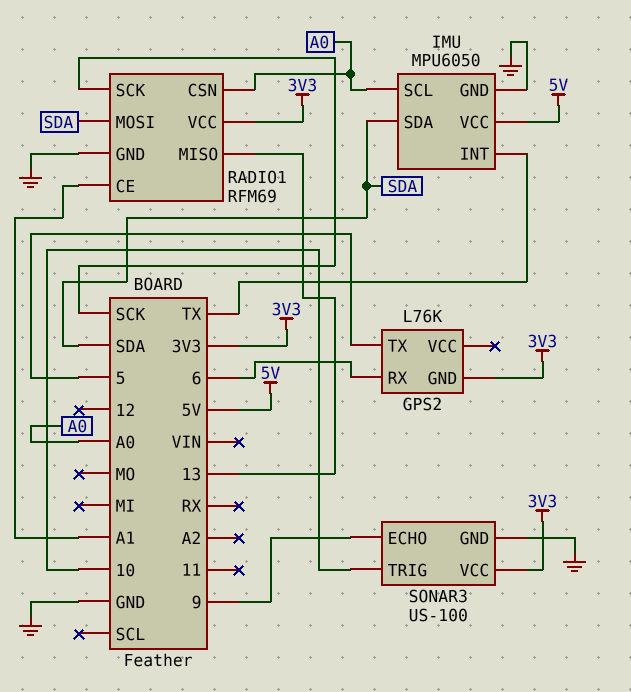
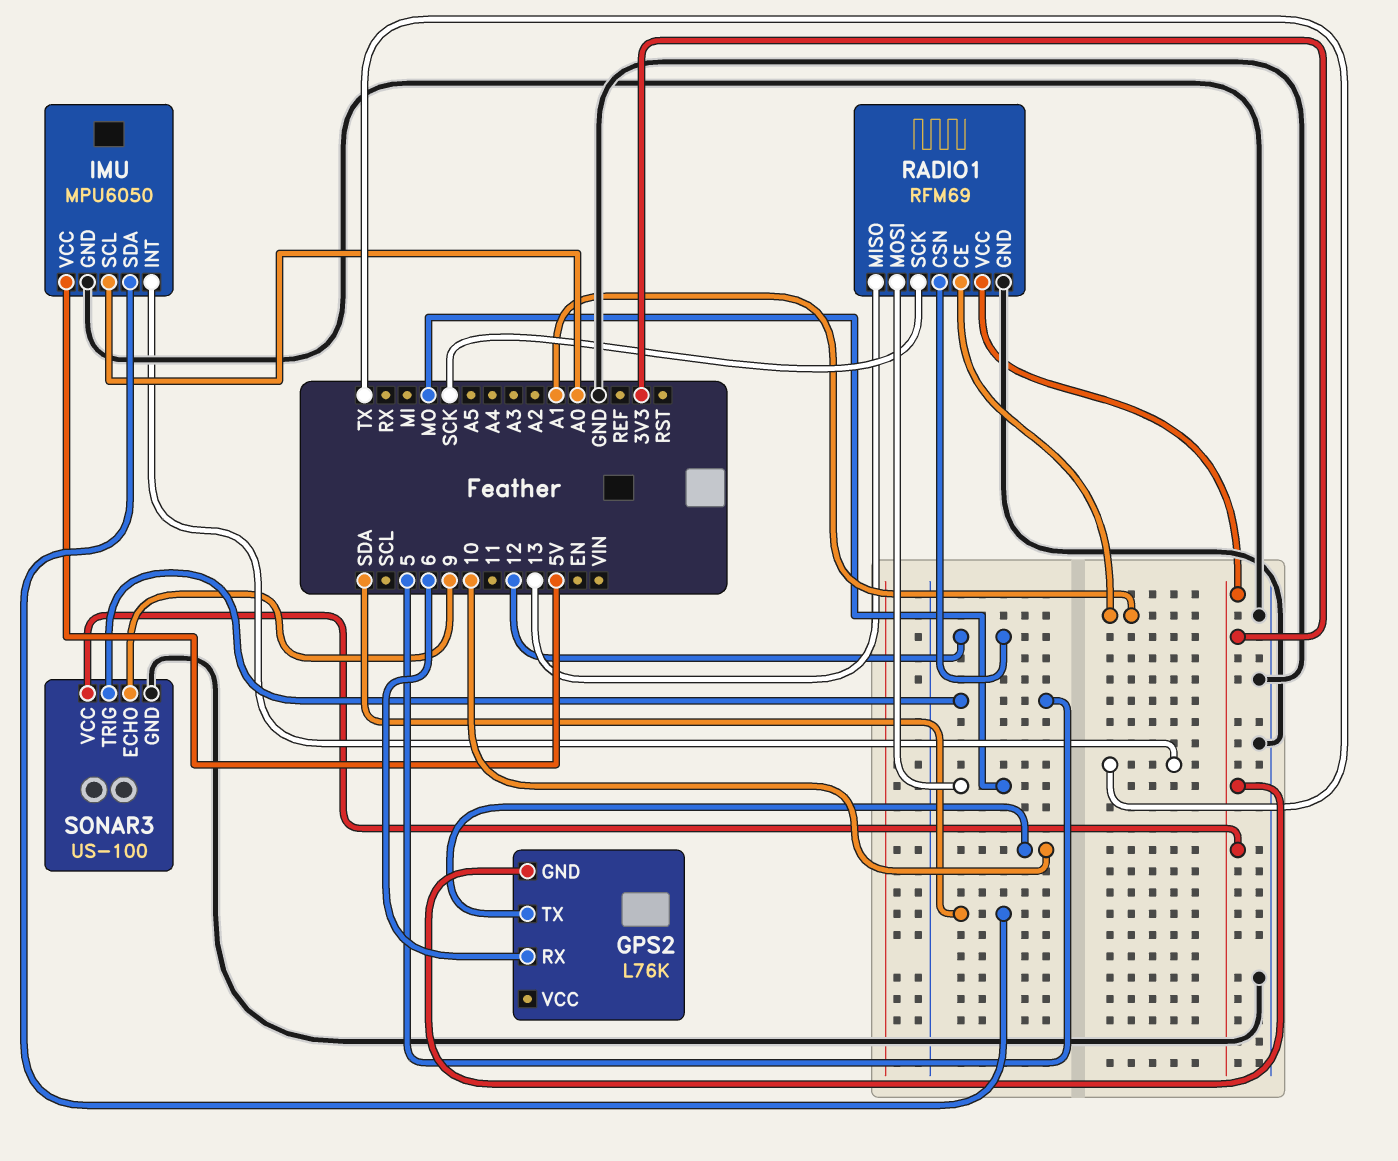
GPS2 pin TX: 5 -> 10
RADIO1 pin CSN: A0 -> 12
RADIO1 pin MOSI: SDA -> MO
SONAR3 pin TRIG: 10 -> 5

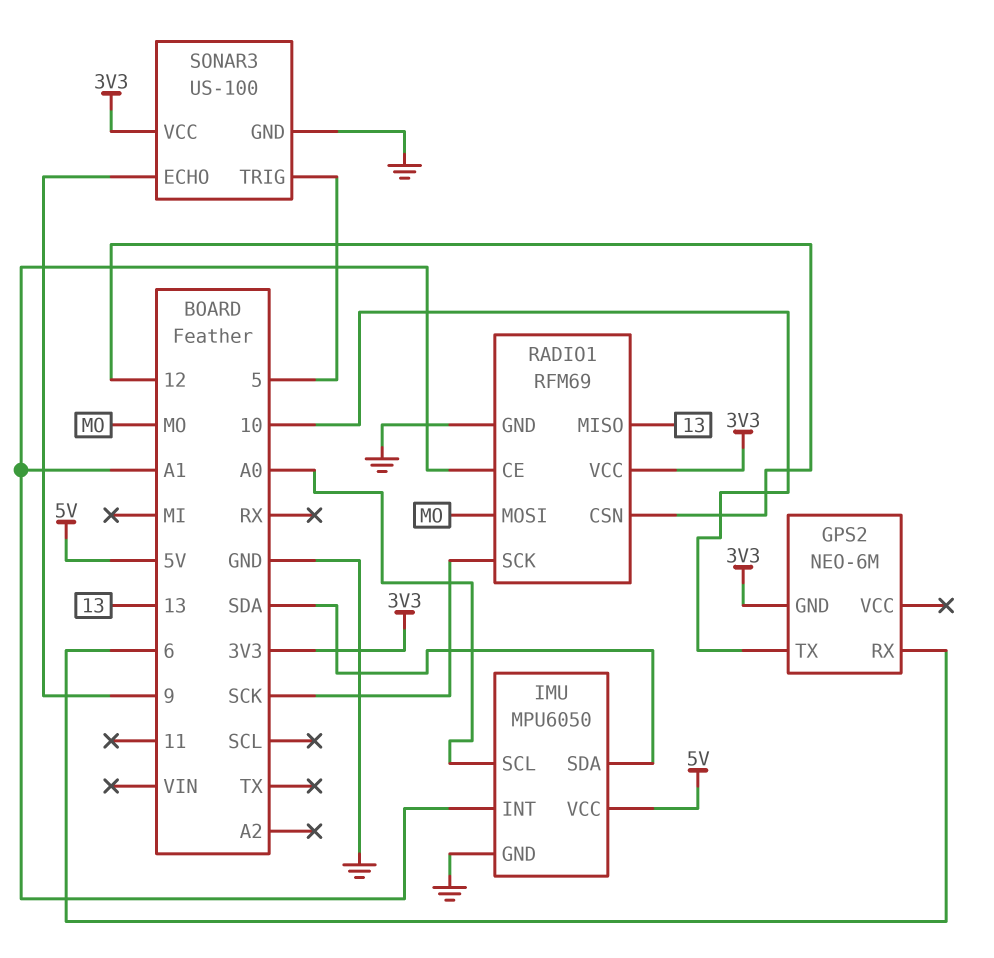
GPS2: L76K -> NEO-6M
IMU pin INT: TX -> A1

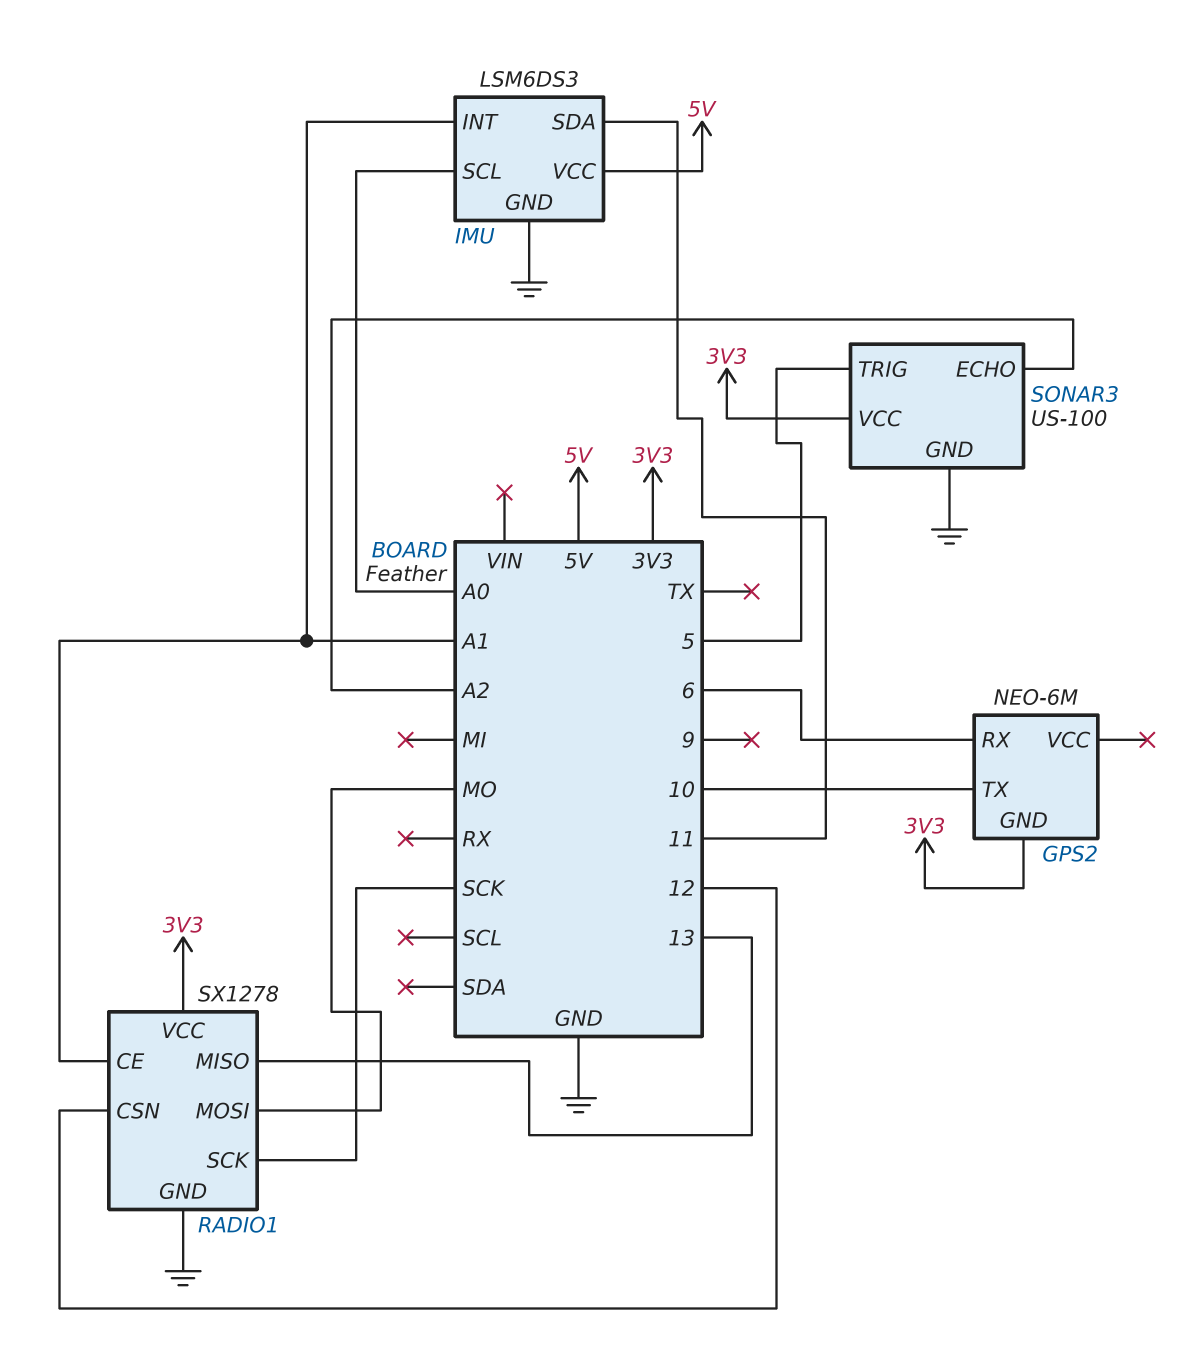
IMU: MPU6050 -> LSM6DS3
IMU pin SDA: SDA -> 11
RADIO1: RFM69 -> SX1278
SONAR3 pin ECHO: 9 -> A2

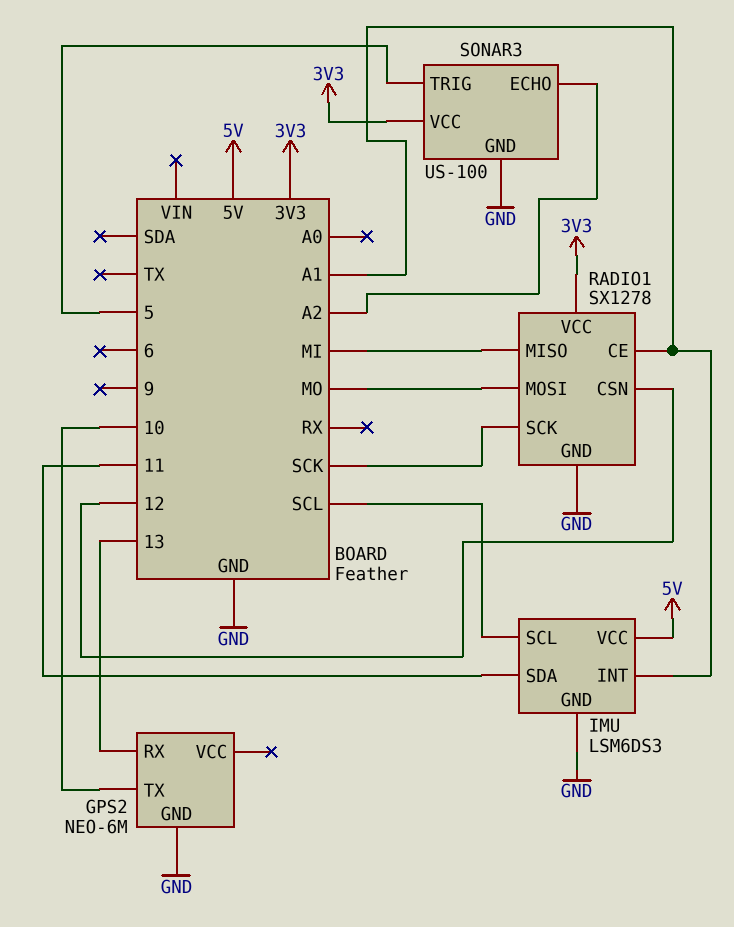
GPS2 pin GND: 3V3 -> GND
GPS2 pin RX: 6 -> 13
IMU pin SCL: A0 -> SCL
RADIO1 pin MISO: 13 -> MI

